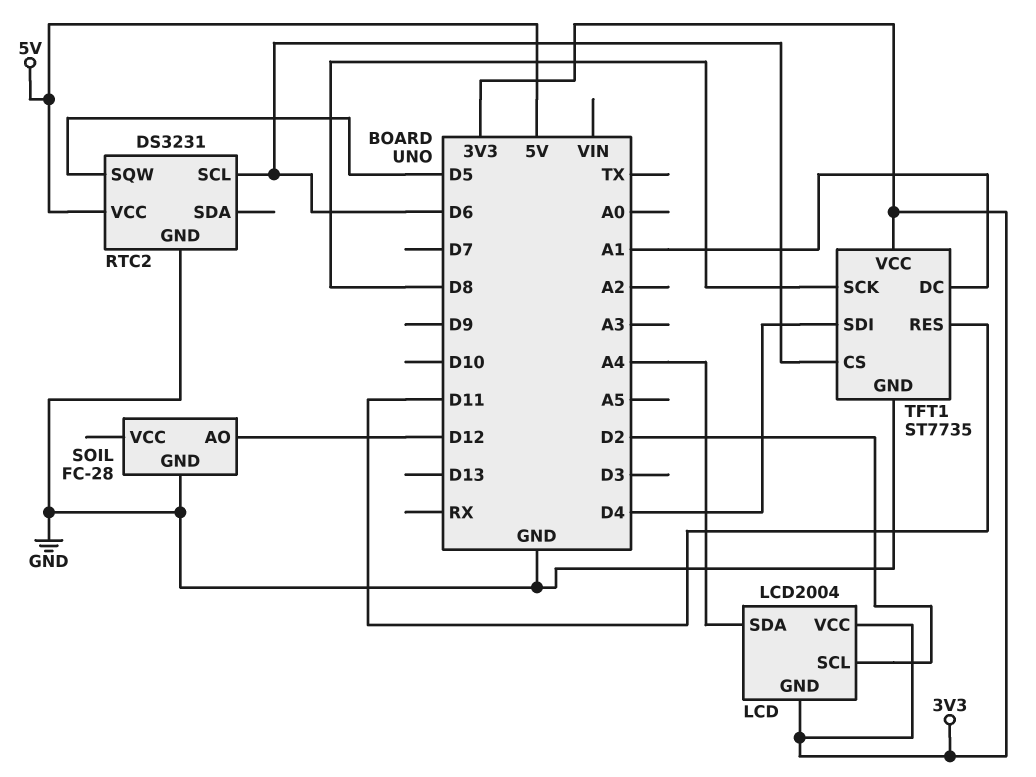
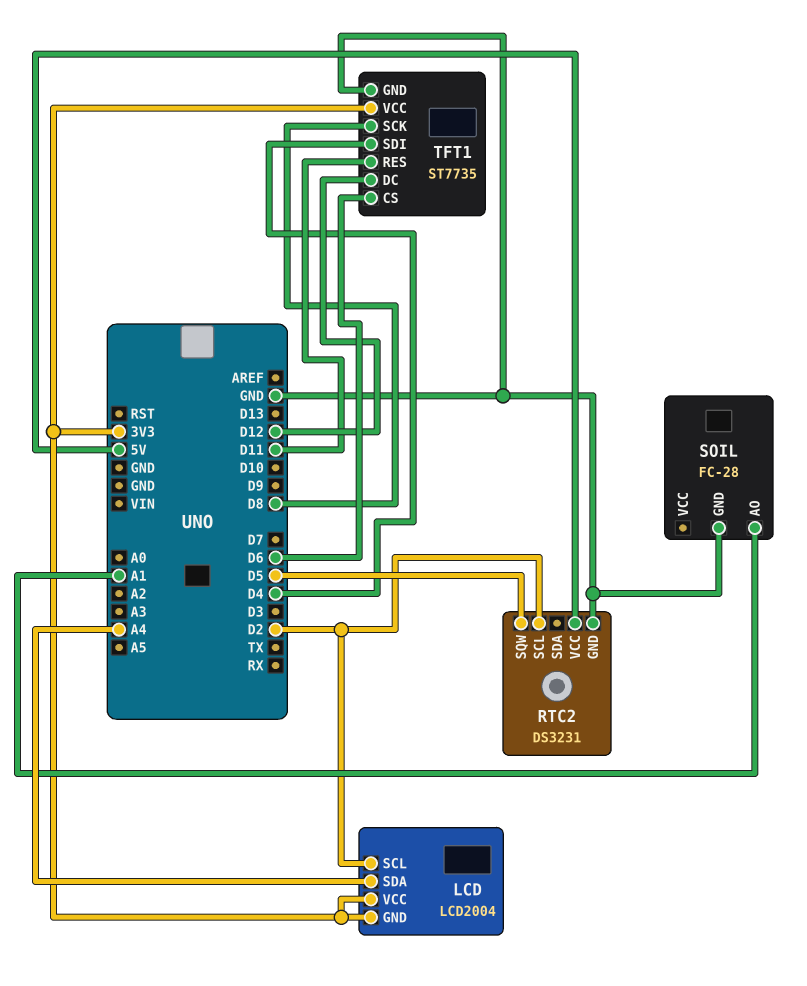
RTC2 pin SCL: D6 -> D2
SOIL pin AO: D12 -> A1
TFT1 pin DC: A1 -> D12

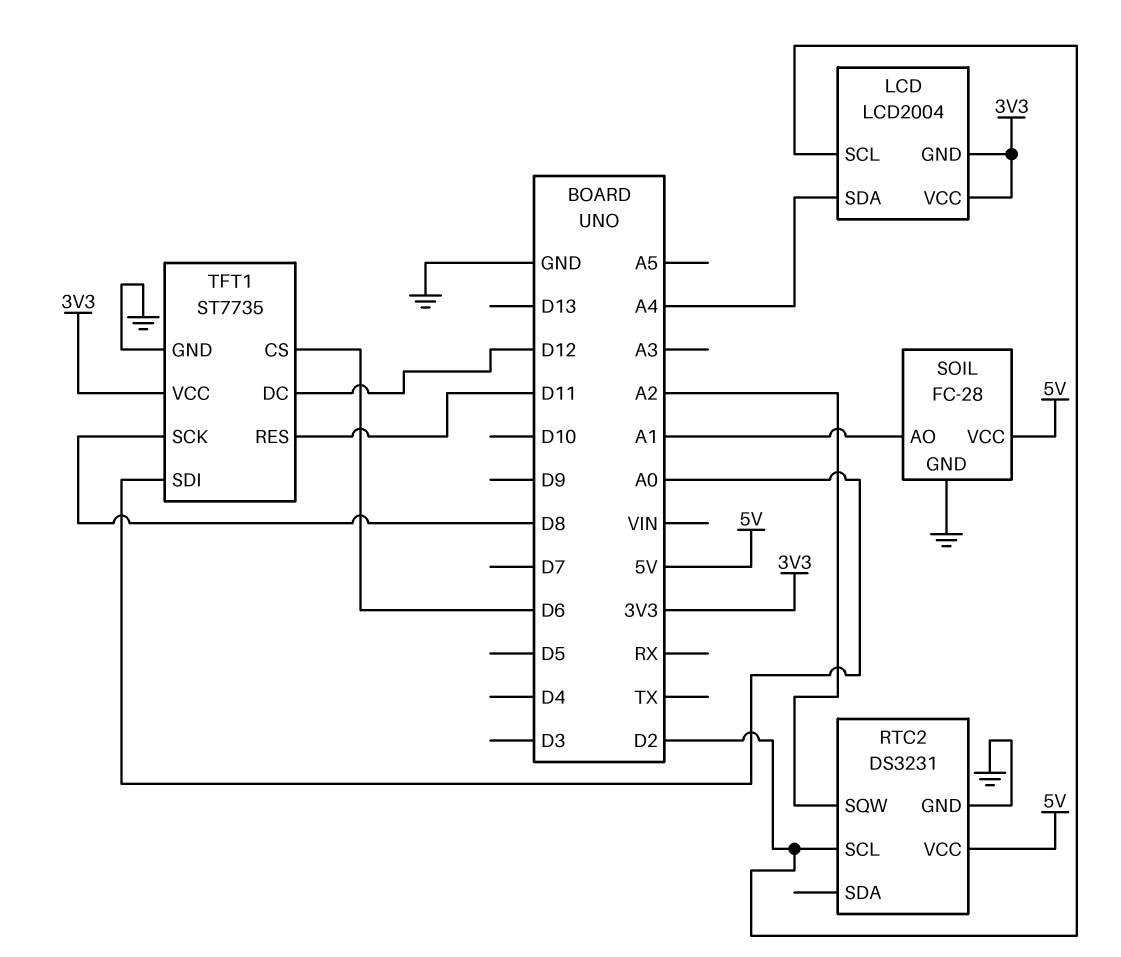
RTC2 pin SQW: D5 -> A2
SOIL pin VCC: none -> 5V
TFT1 pin SDI: D4 -> A0

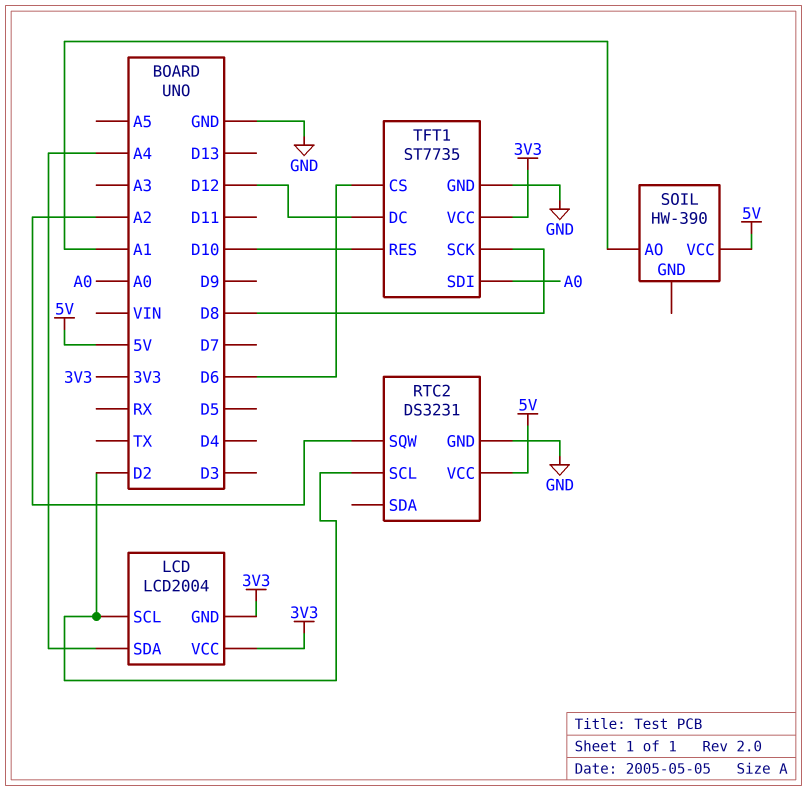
SOIL: FC-28 -> HW-390
SOIL pin GND: GND -> none
TFT1 pin RES: D11 -> D10

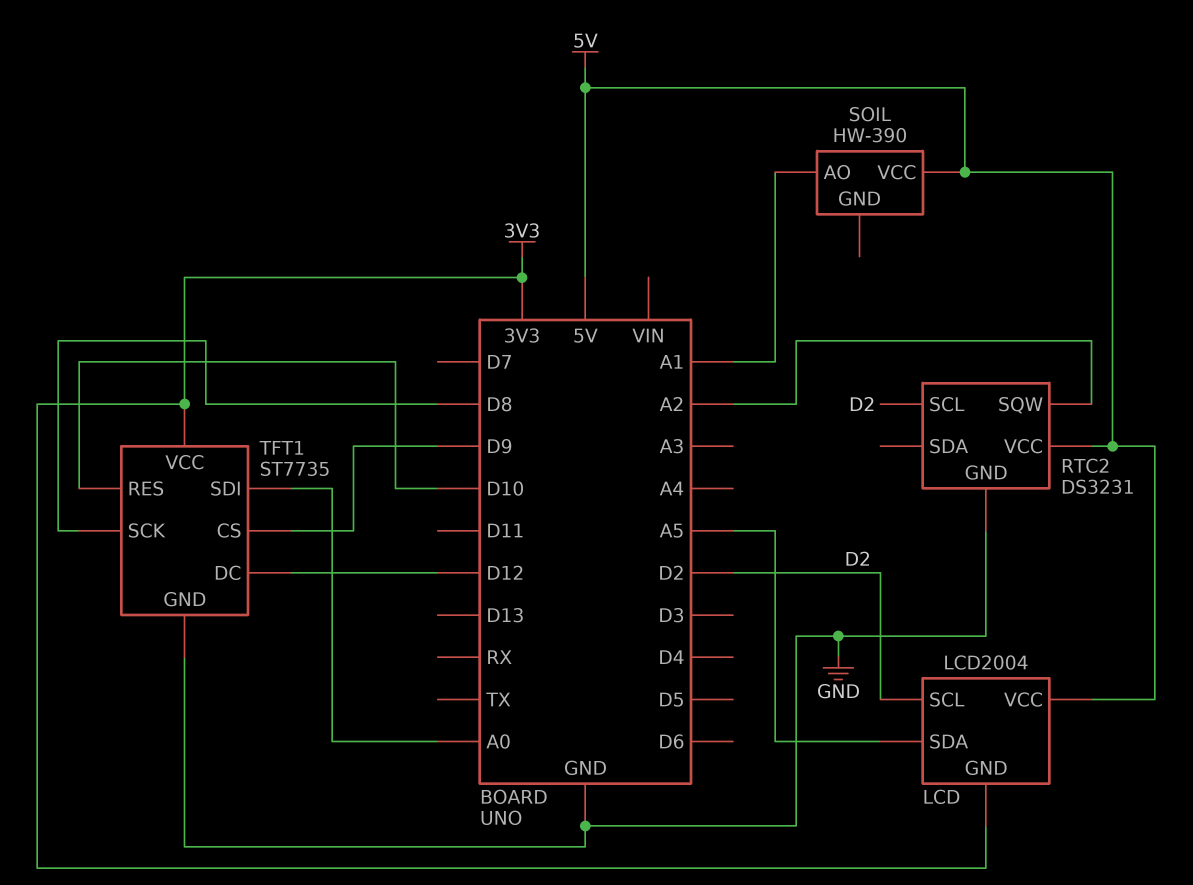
LCD pin SDA: A4 -> A5
LCD pin VCC: 3V3 -> 5V
TFT1 pin CS: D6 -> D9

